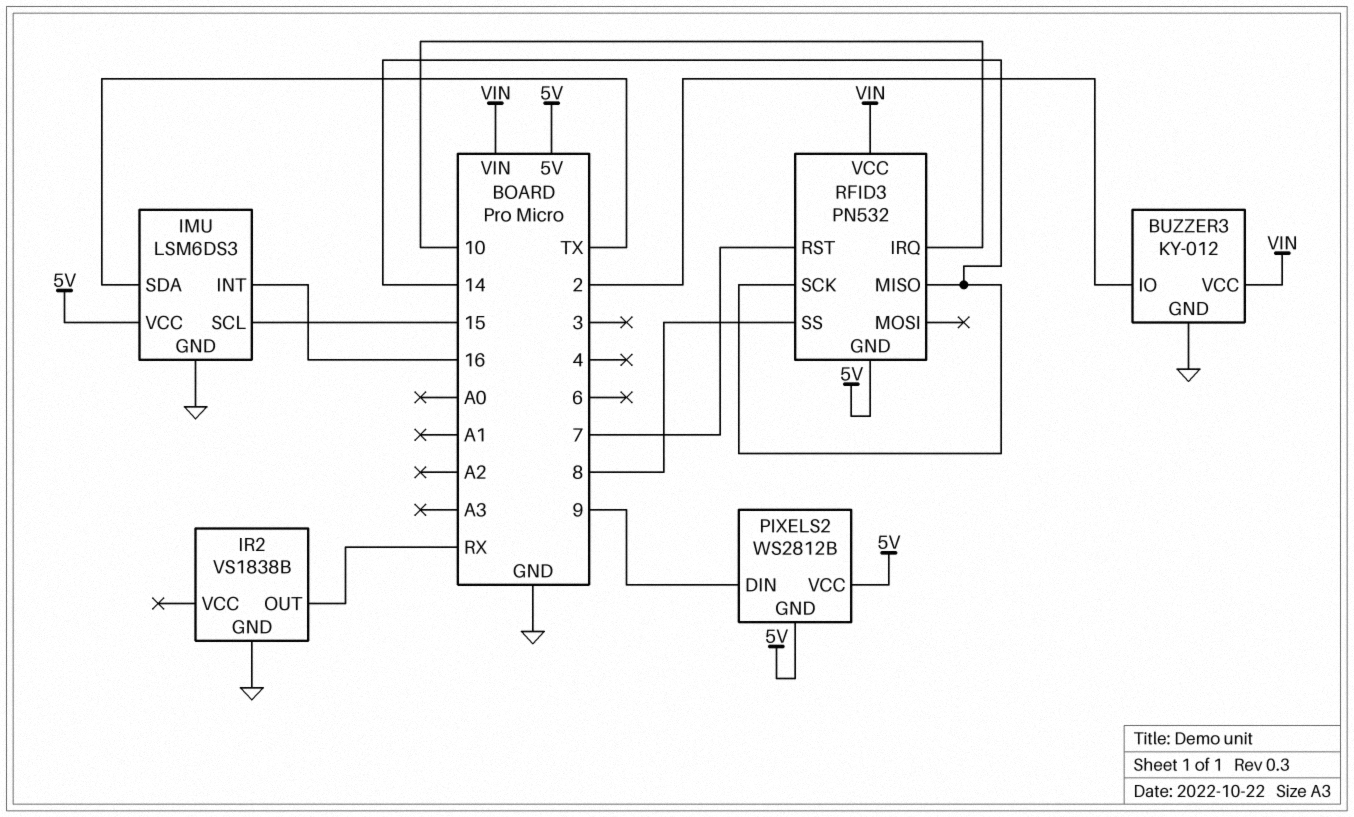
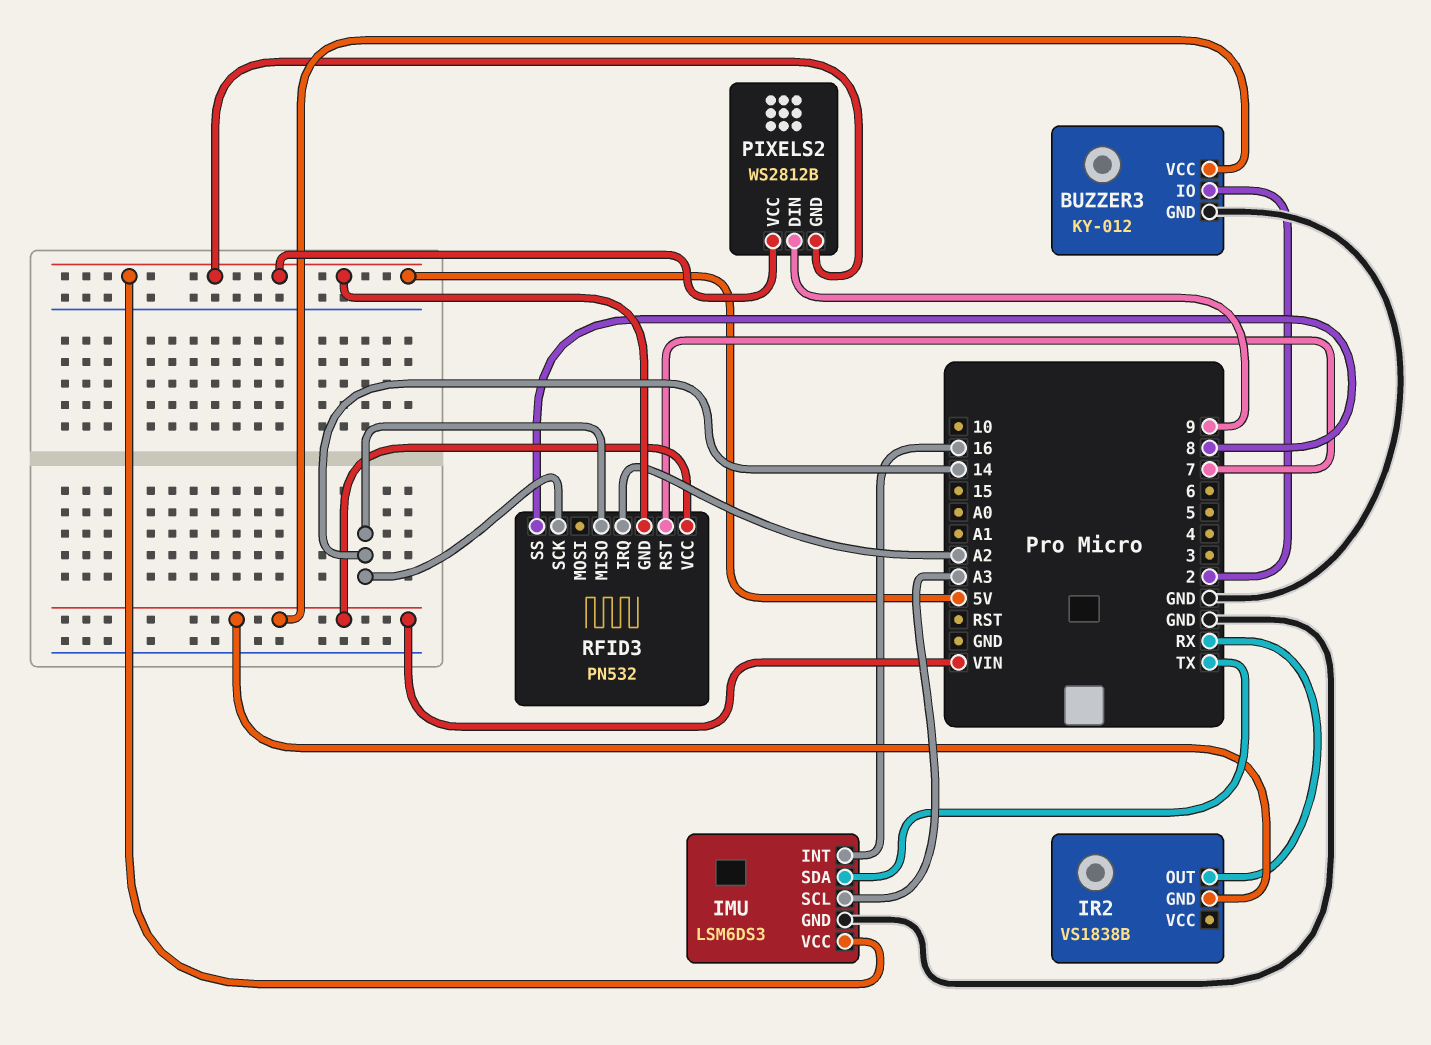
IMU pin SCL: 15 -> A3
IR2 pin GND: GND -> VIN
RFID3 pin IRQ: 10 -> A2

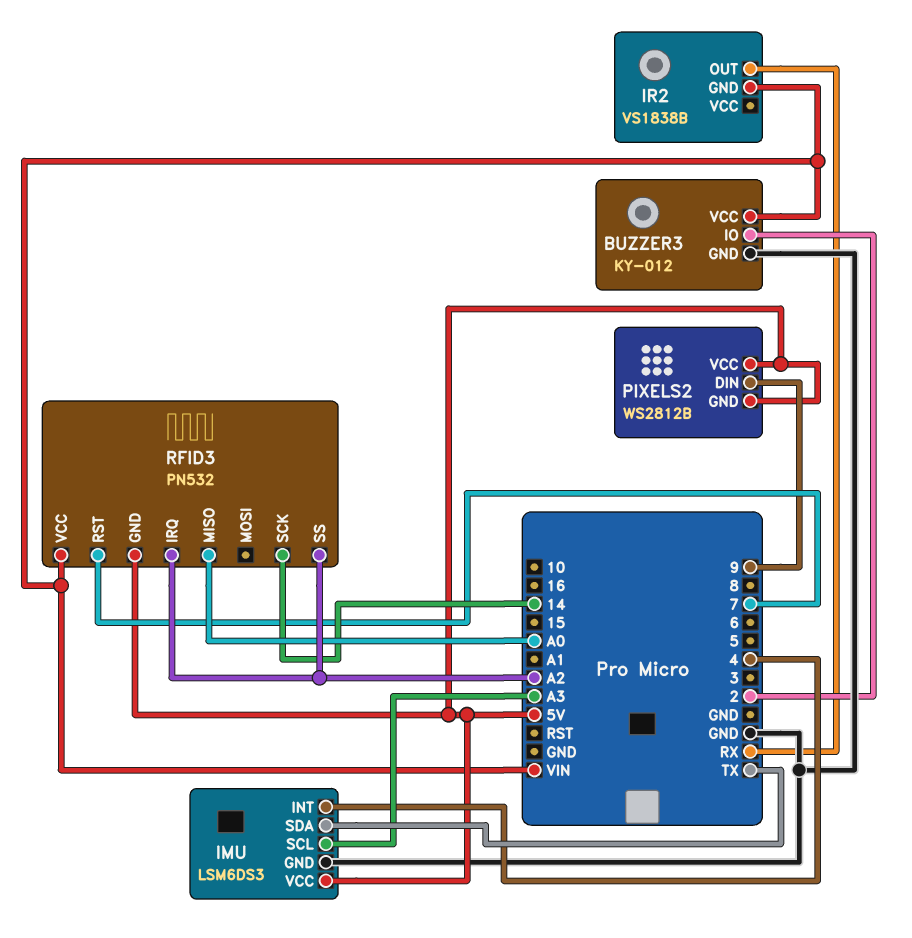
IMU pin INT: 16 -> 4
RFID3 pin MISO: 14 -> A0
RFID3 pin SS: 8 -> A2

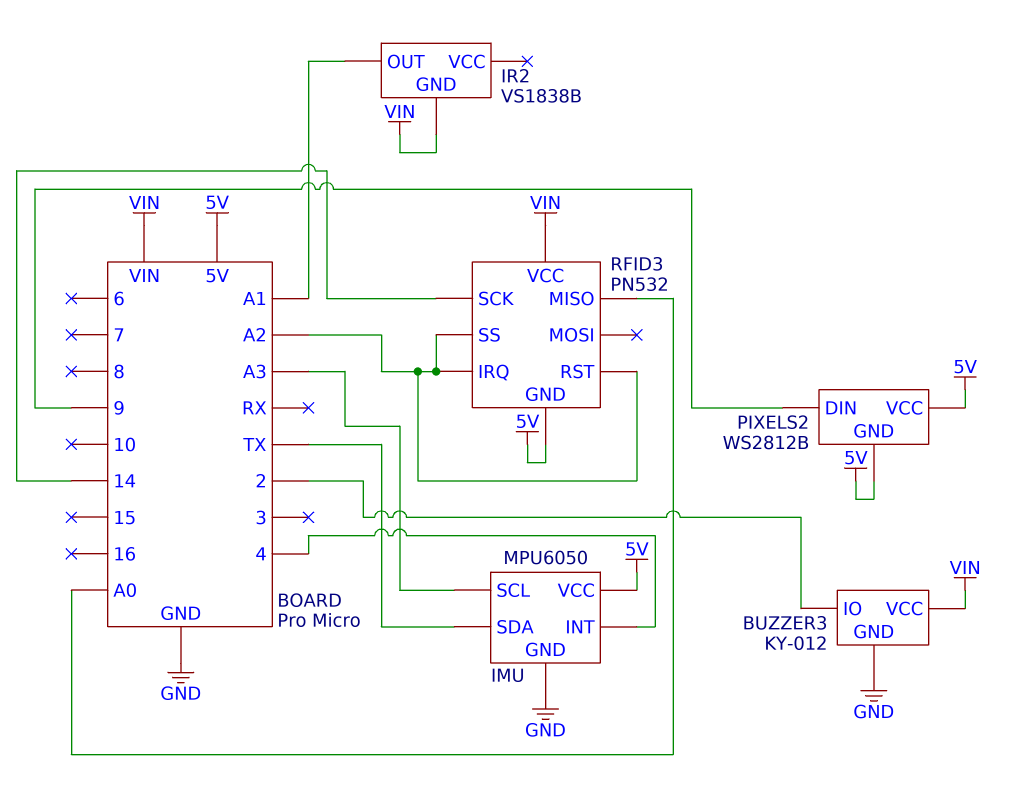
IMU: LSM6DS3 -> MPU6050
IR2 pin OUT: RX -> A1
RFID3 pin RST: 7 -> A2

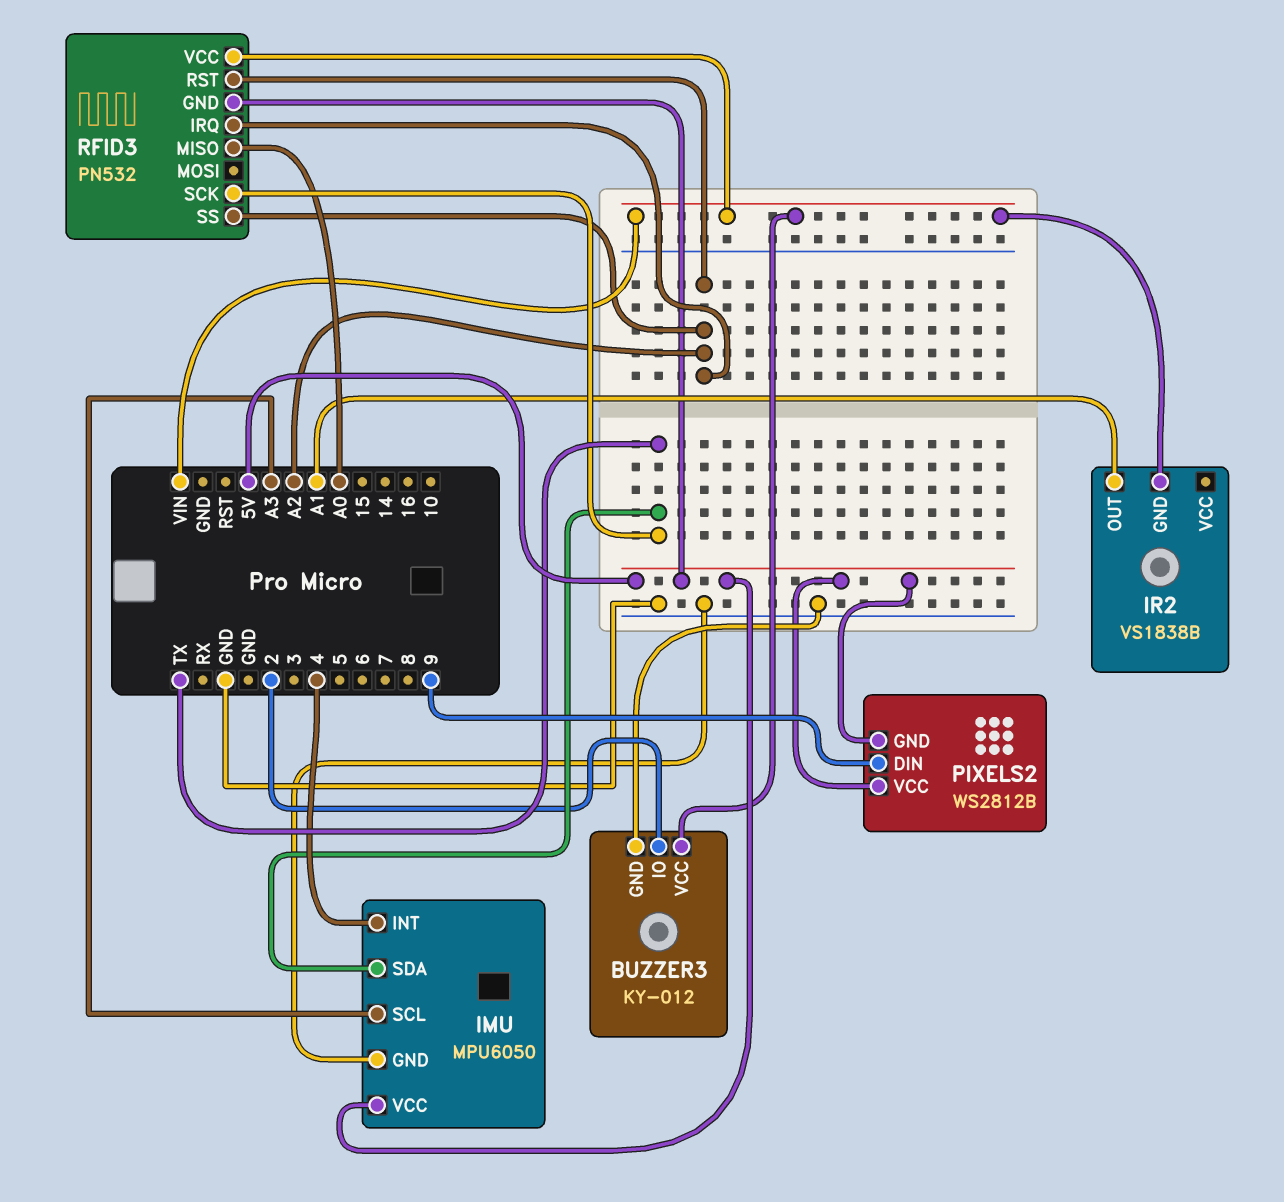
RFID3 pin SCK: 14 -> TX

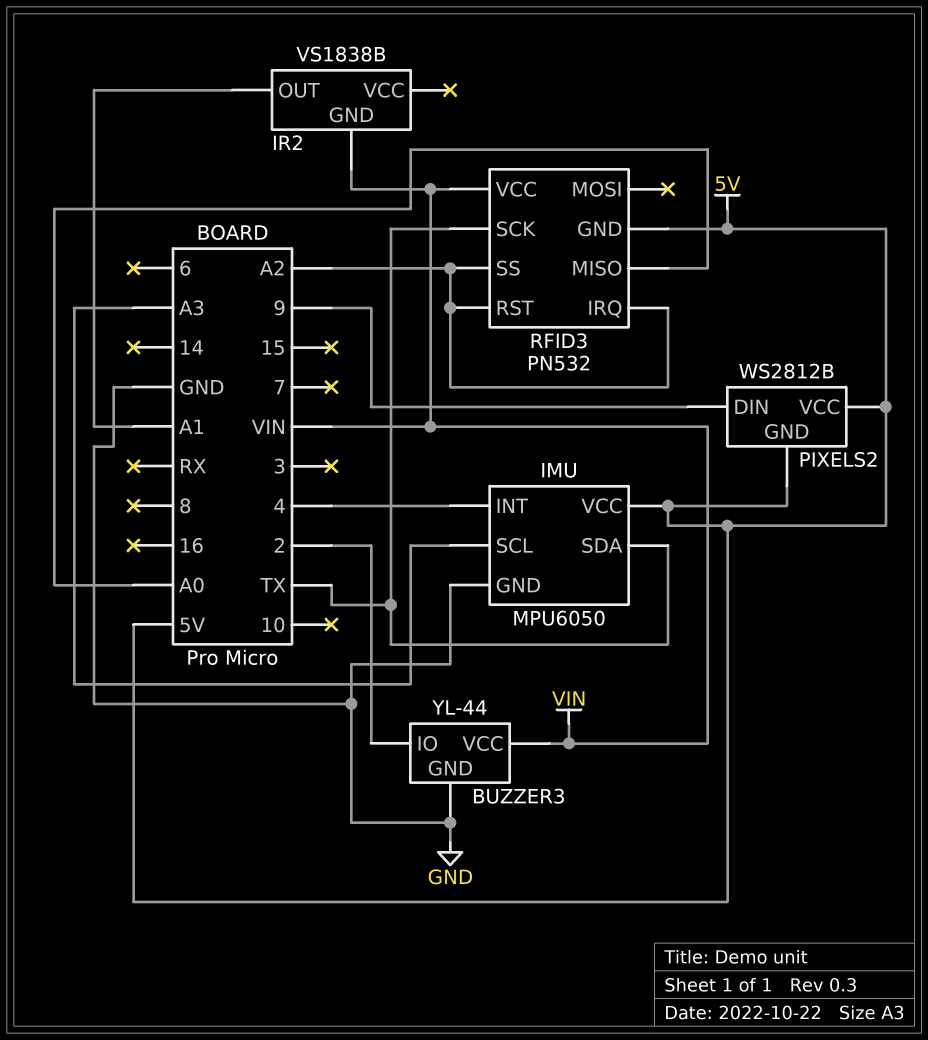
BUZZER3: KY-012 -> YL-44

